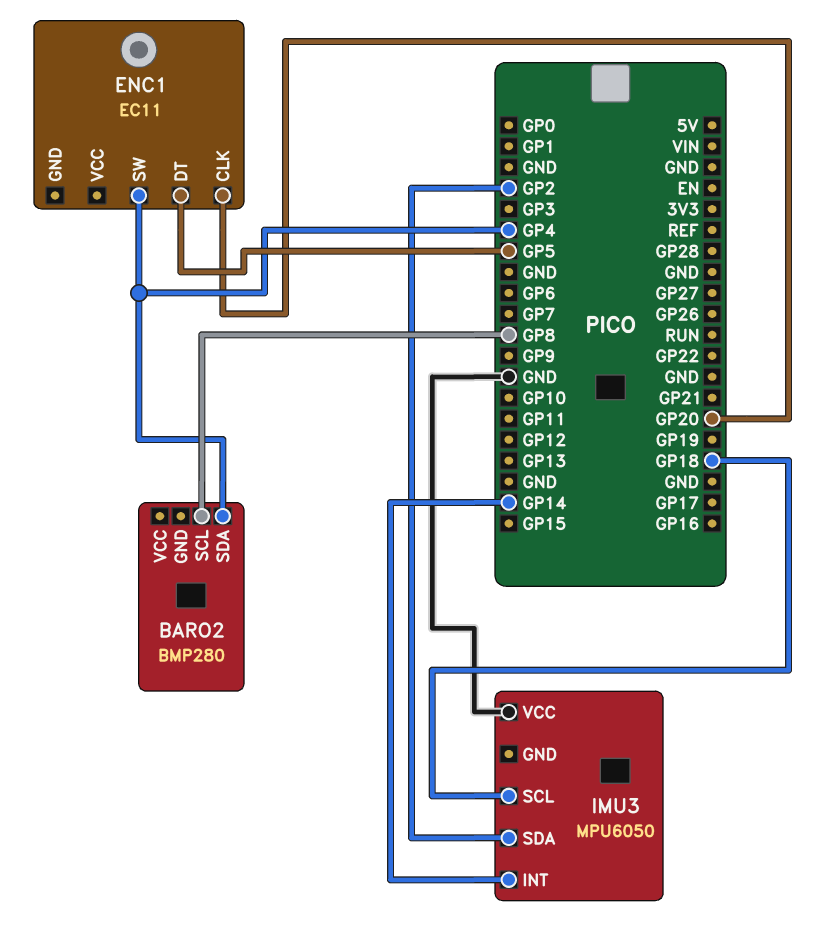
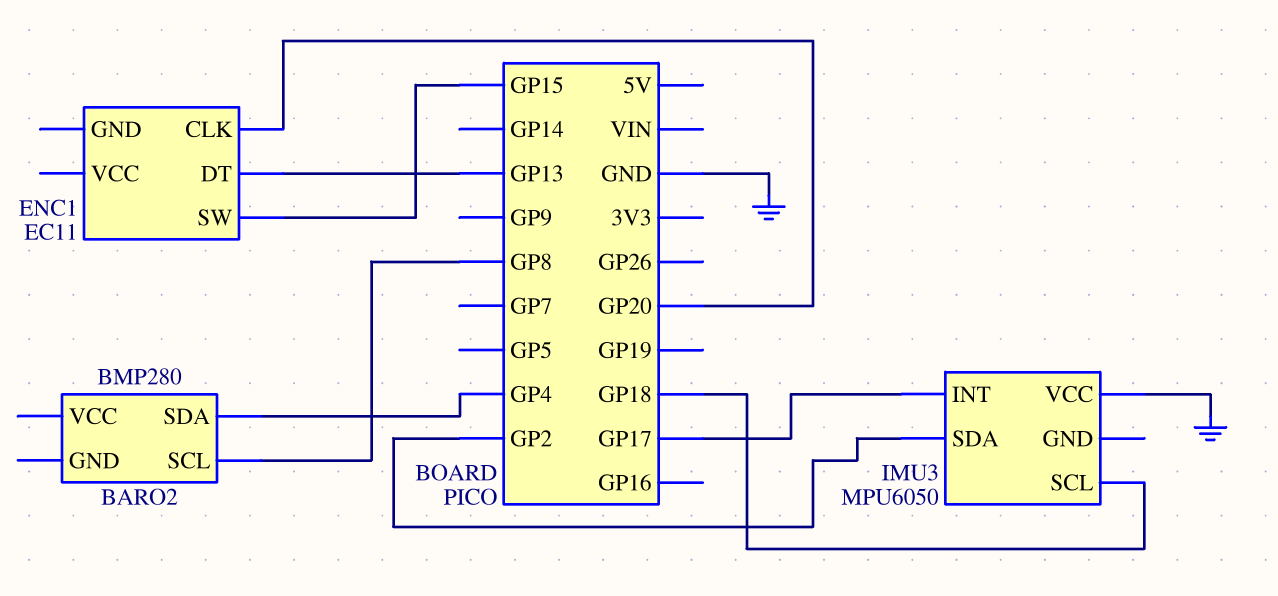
ENC1 pin DT: GP5 -> GP13
ENC1 pin SW: GP4 -> GP15
IMU3 pin INT: GP14 -> GP17

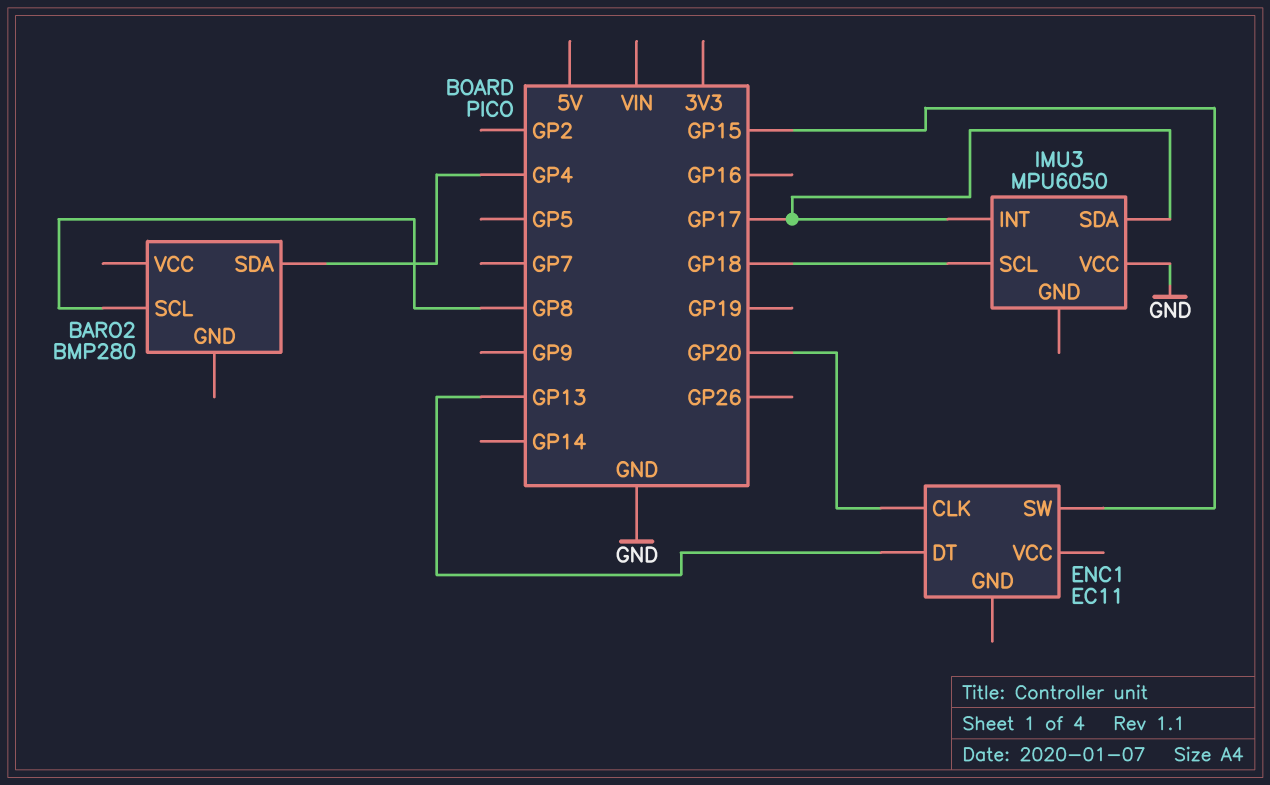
IMU3 pin SDA: GP2 -> GP17

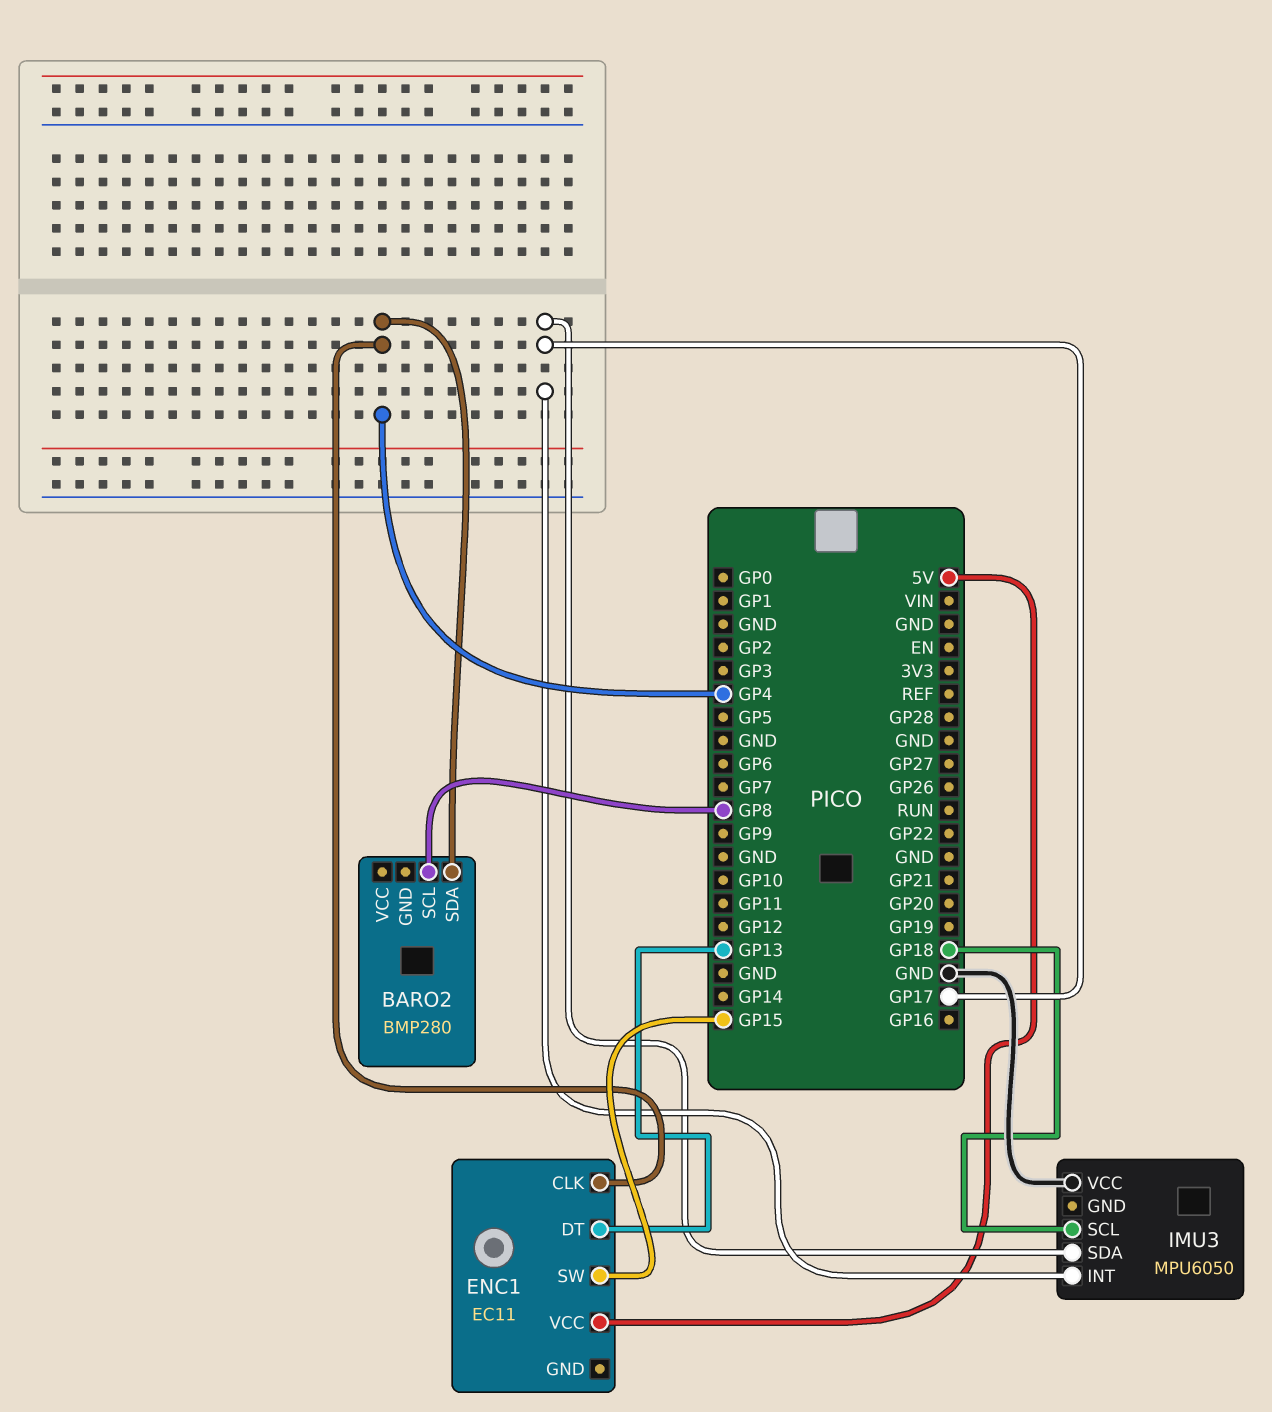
ENC1 pin CLK: GP20 -> GP4
ENC1 pin VCC: none -> 5V

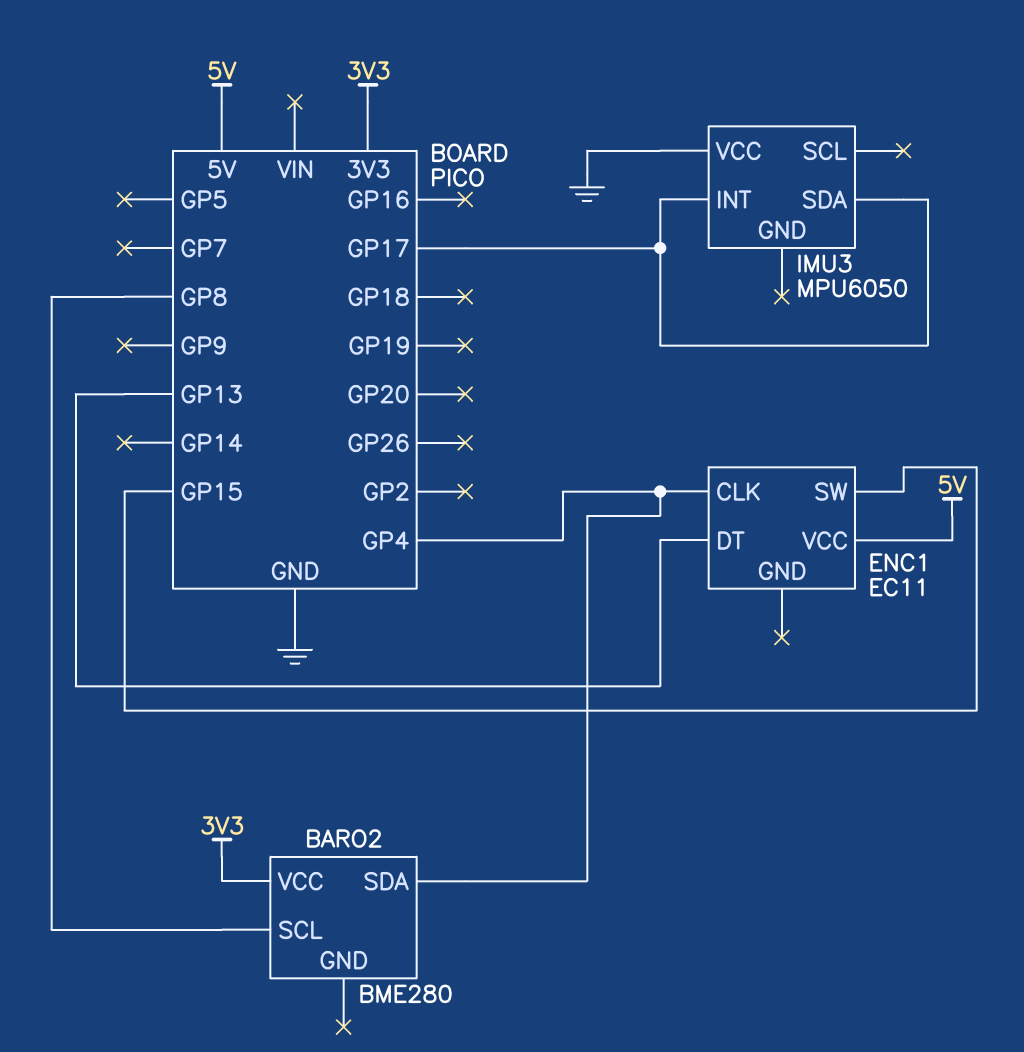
BARO2: BMP280 -> BME280
BARO2 pin VCC: none -> 3V3
IMU3 pin SCL: GP18 -> none

